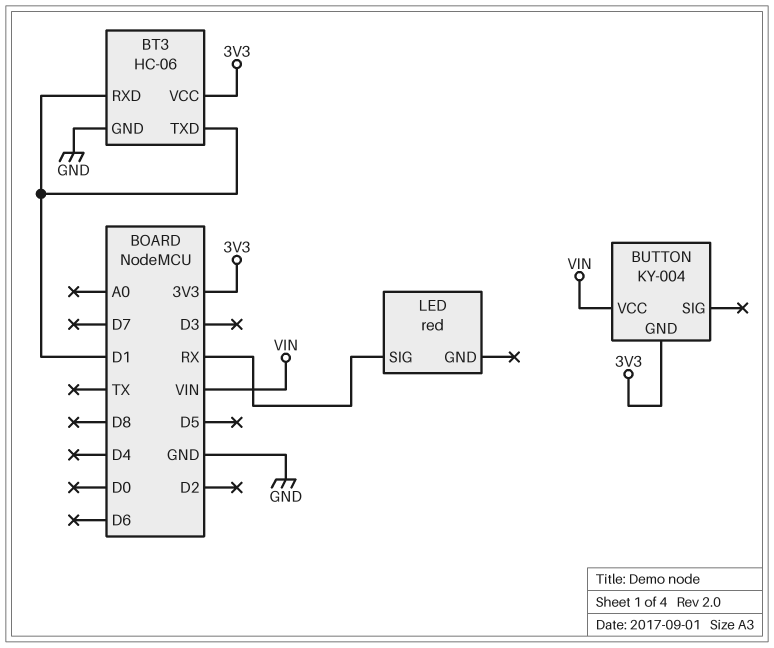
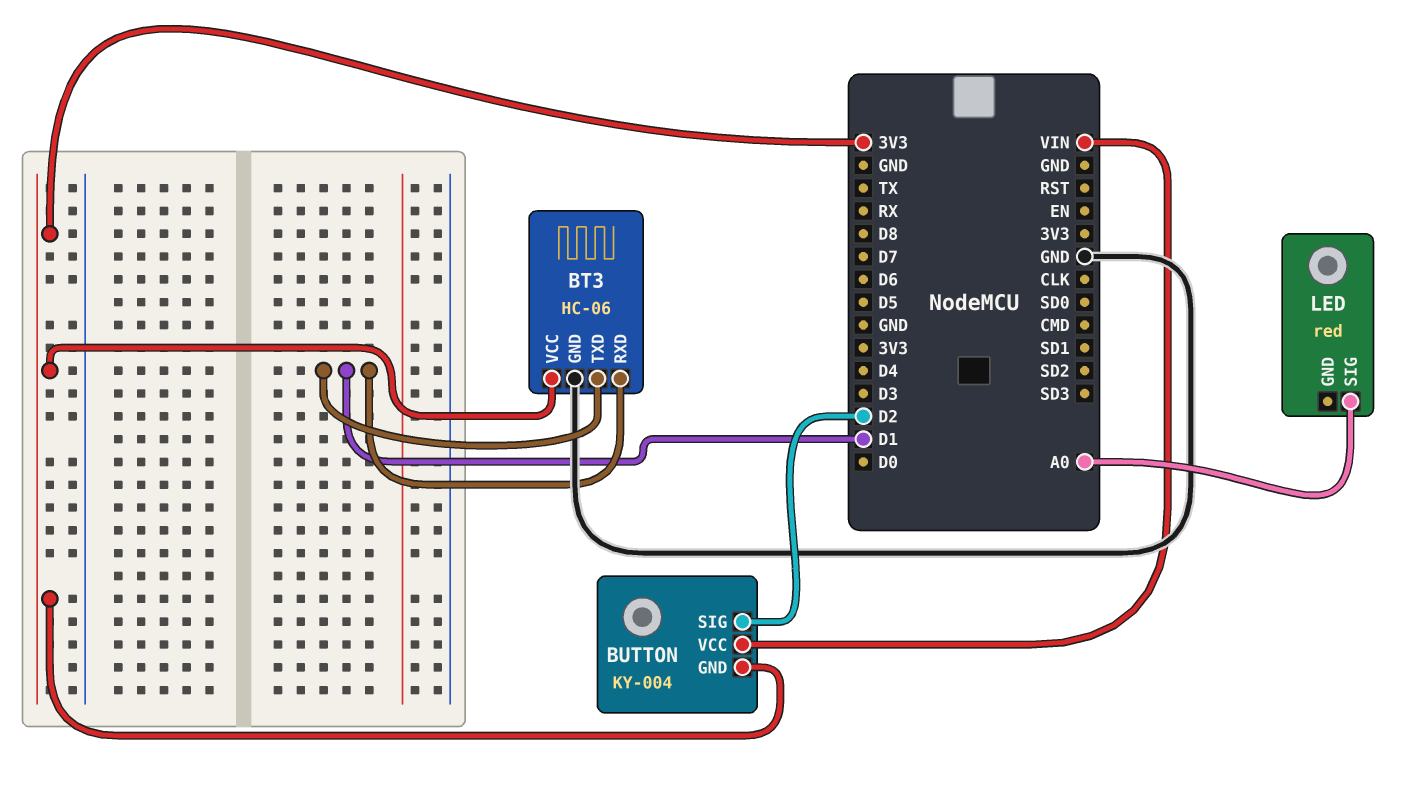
BUTTON pin SIG: none -> D2
LED pin SIG: RX -> A0

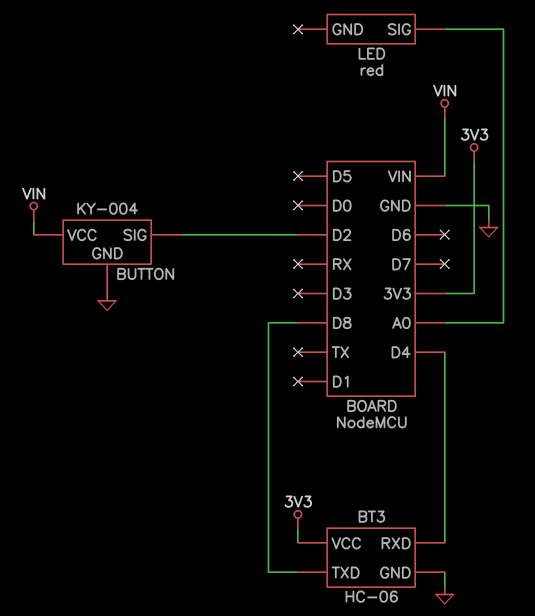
BT3 pin RXD: D1 -> D4
BT3 pin TXD: D1 -> D8
BUTTON pin GND: 3V3 -> GND

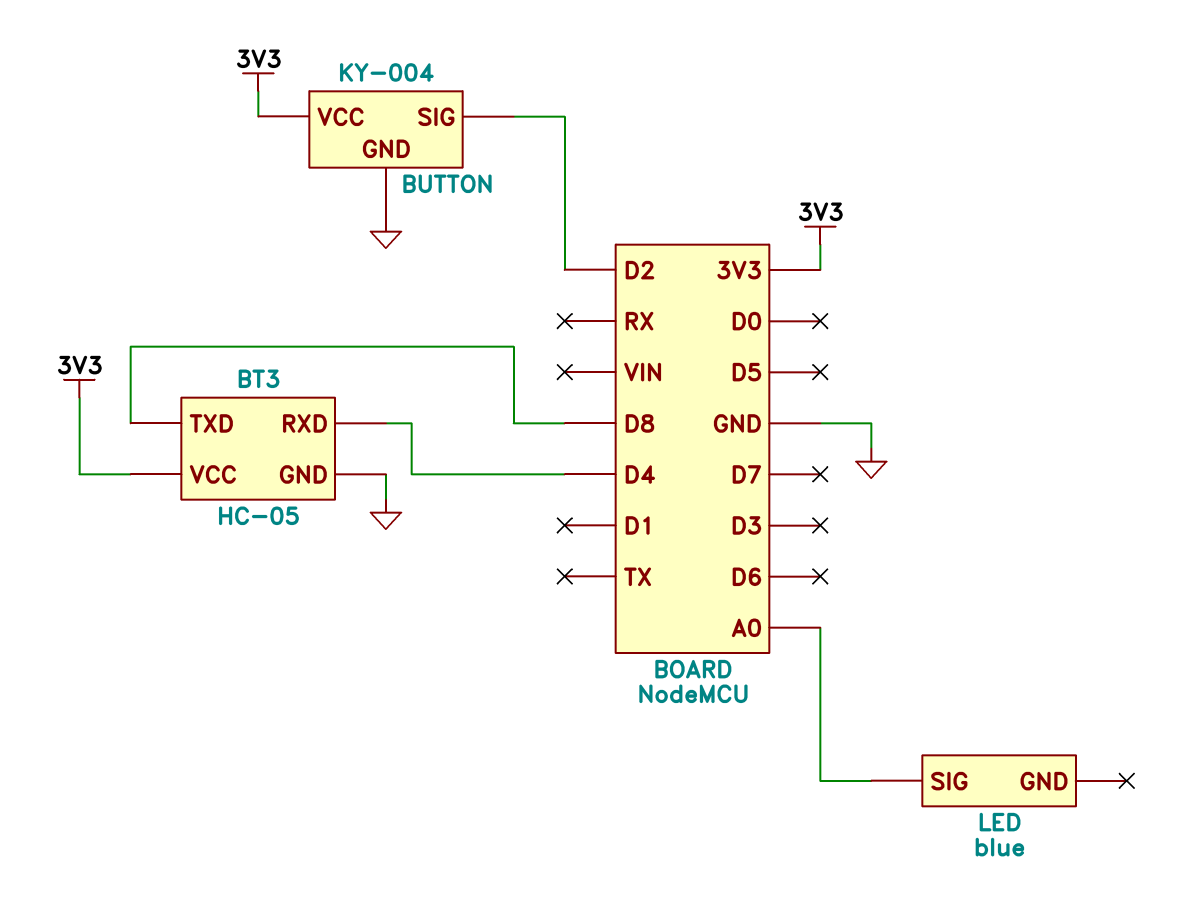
BT3: HC-06 -> HC-05
BUTTON pin VCC: VIN -> 3V3
LED: red -> blue

